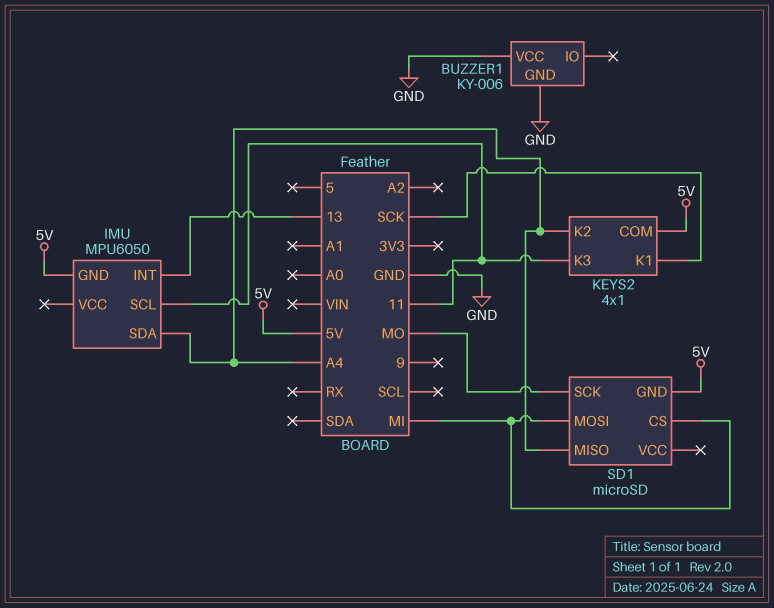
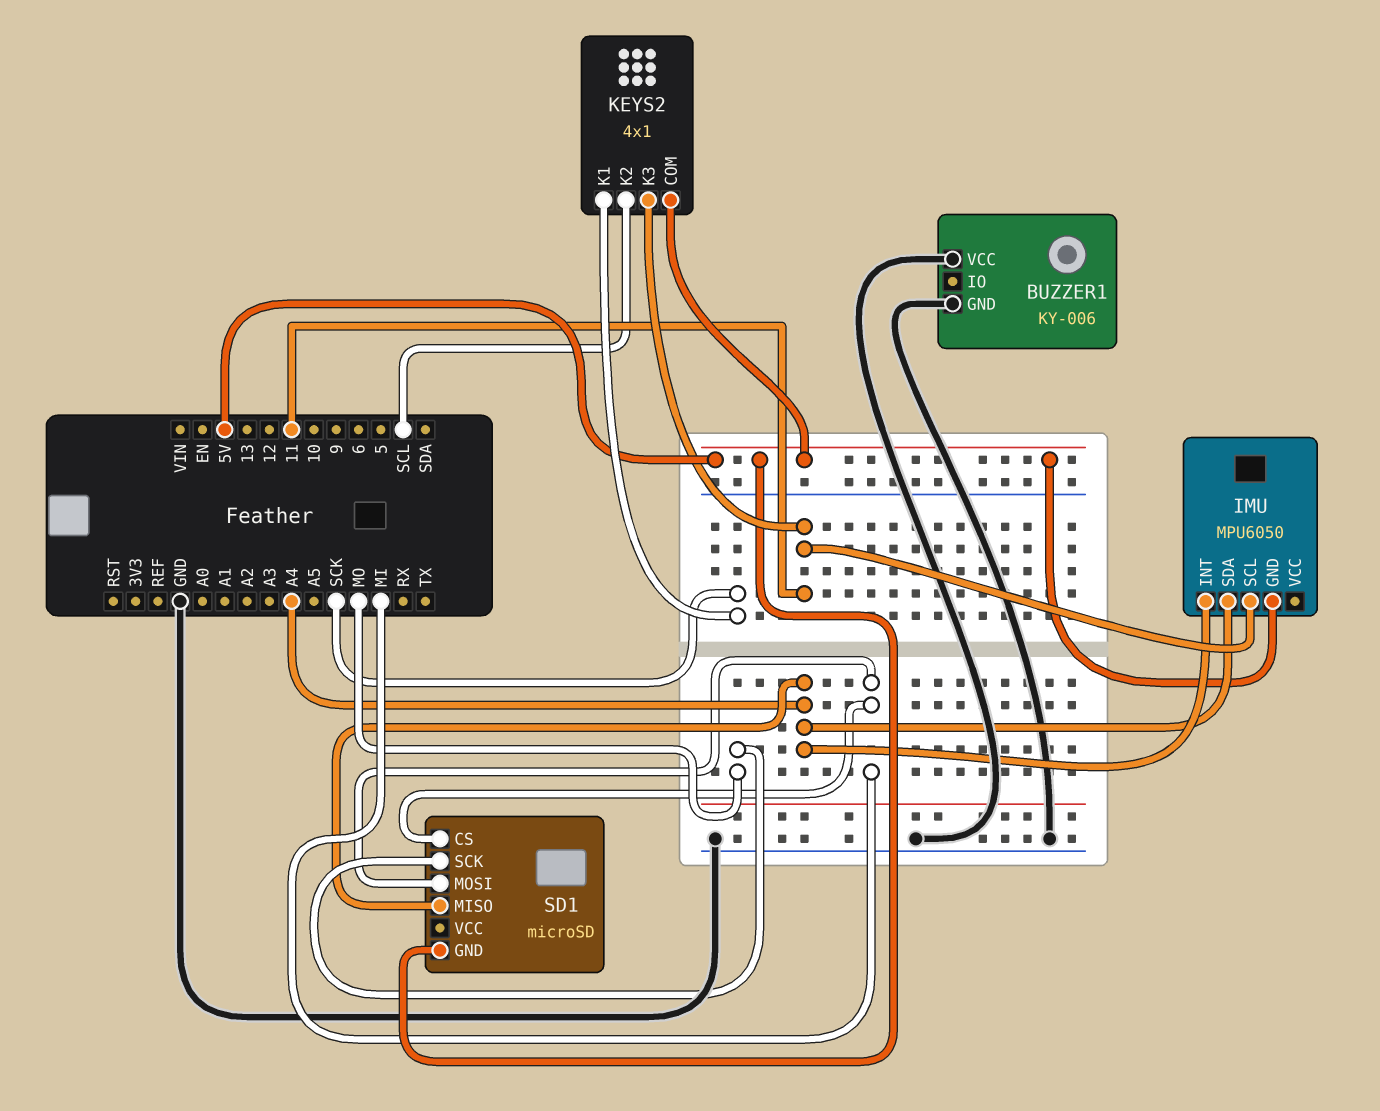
IMU pin INT: 13 -> A4
KEYS2 pin K2: A4 -> SCL

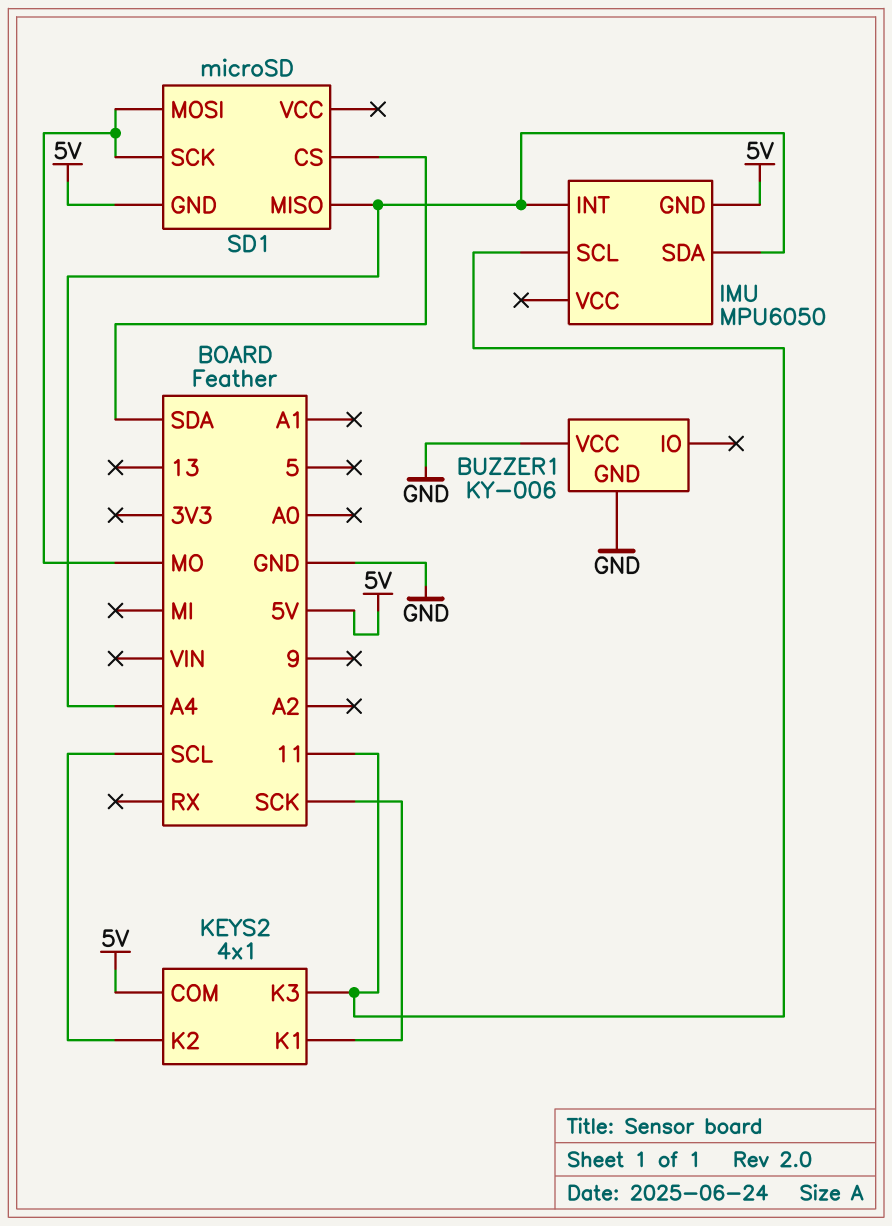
SD1 pin CS: MI -> SDA
SD1 pin MOSI: MI -> MO

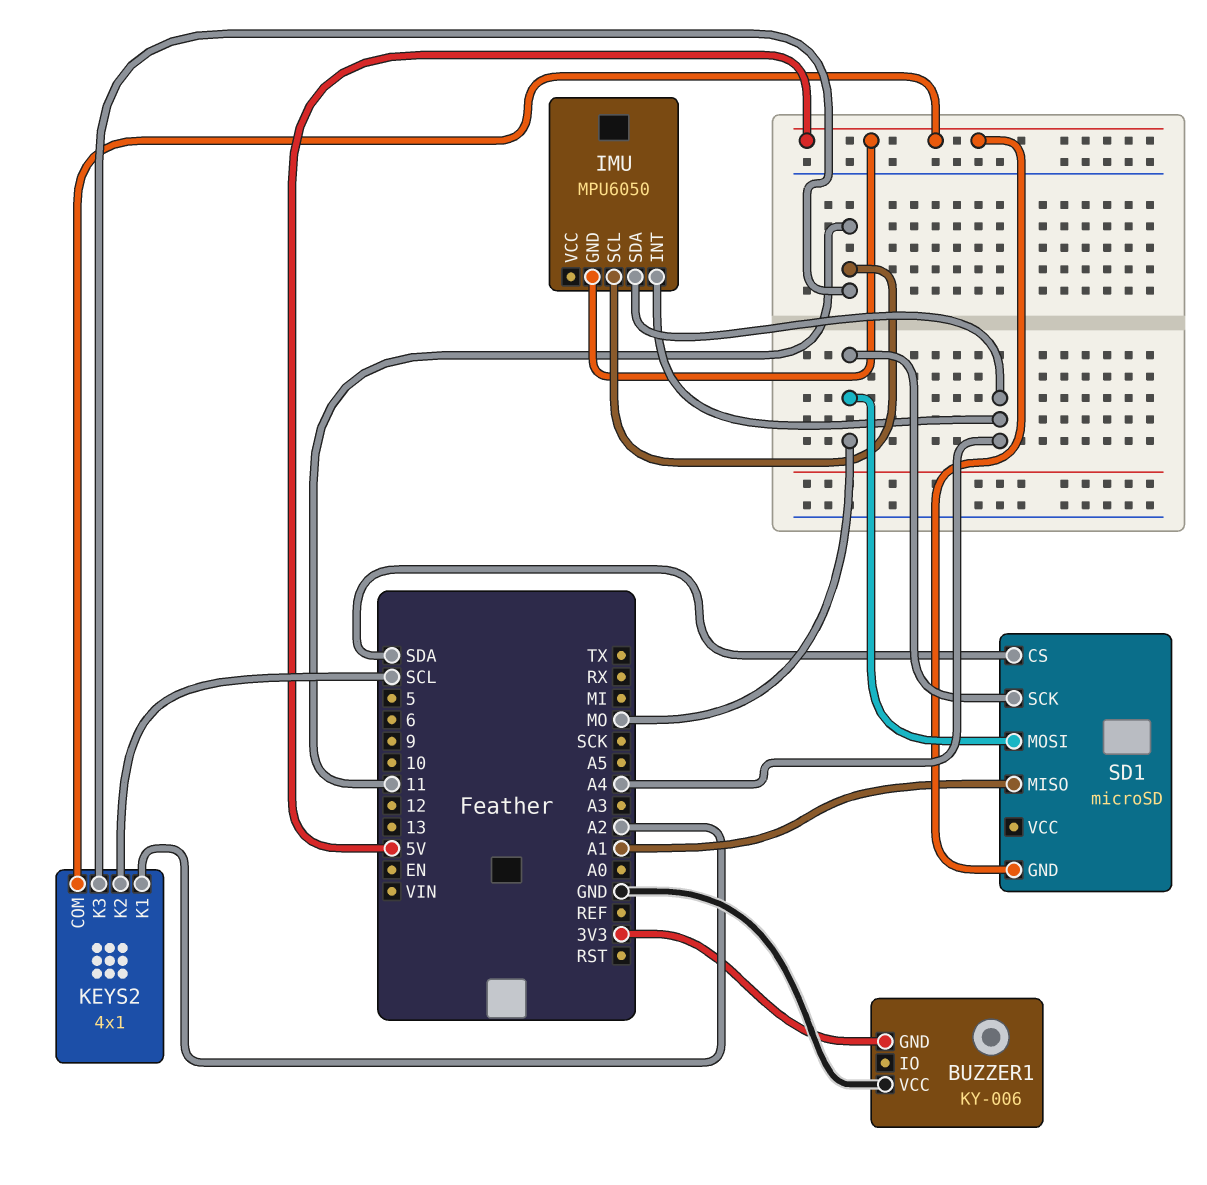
BUZZER1 pin GND: GND -> 3V3
KEYS2 pin K1: SCK -> A2
SD1 pin MISO: A4 -> A1

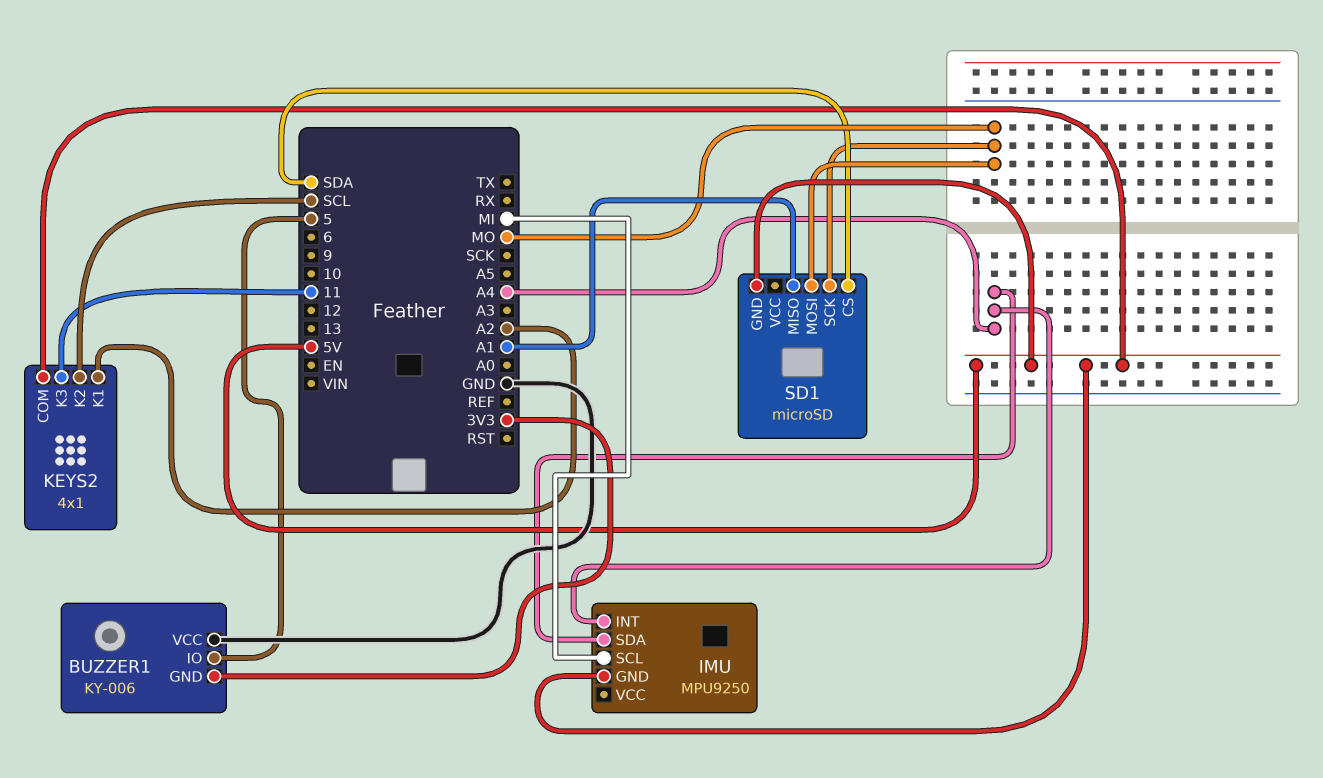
BUZZER1 pin IO: none -> 5
IMU: MPU6050 -> MPU9250
IMU pin SCL: 11 -> MI

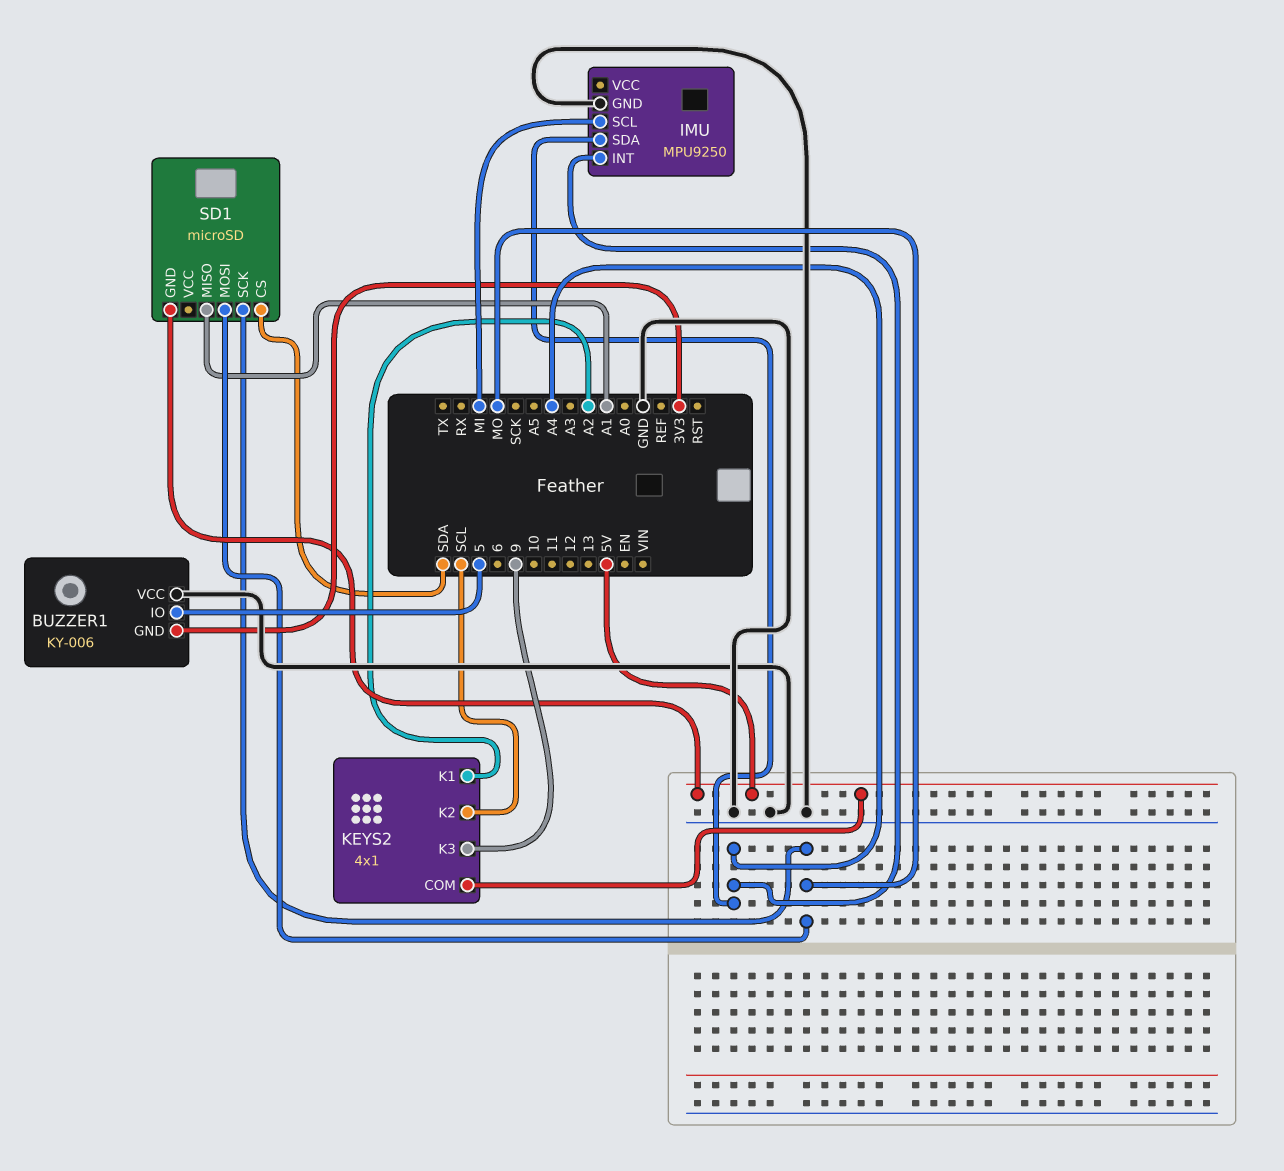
IMU pin GND: 5V -> GND
KEYS2 pin K3: 11 -> 9

